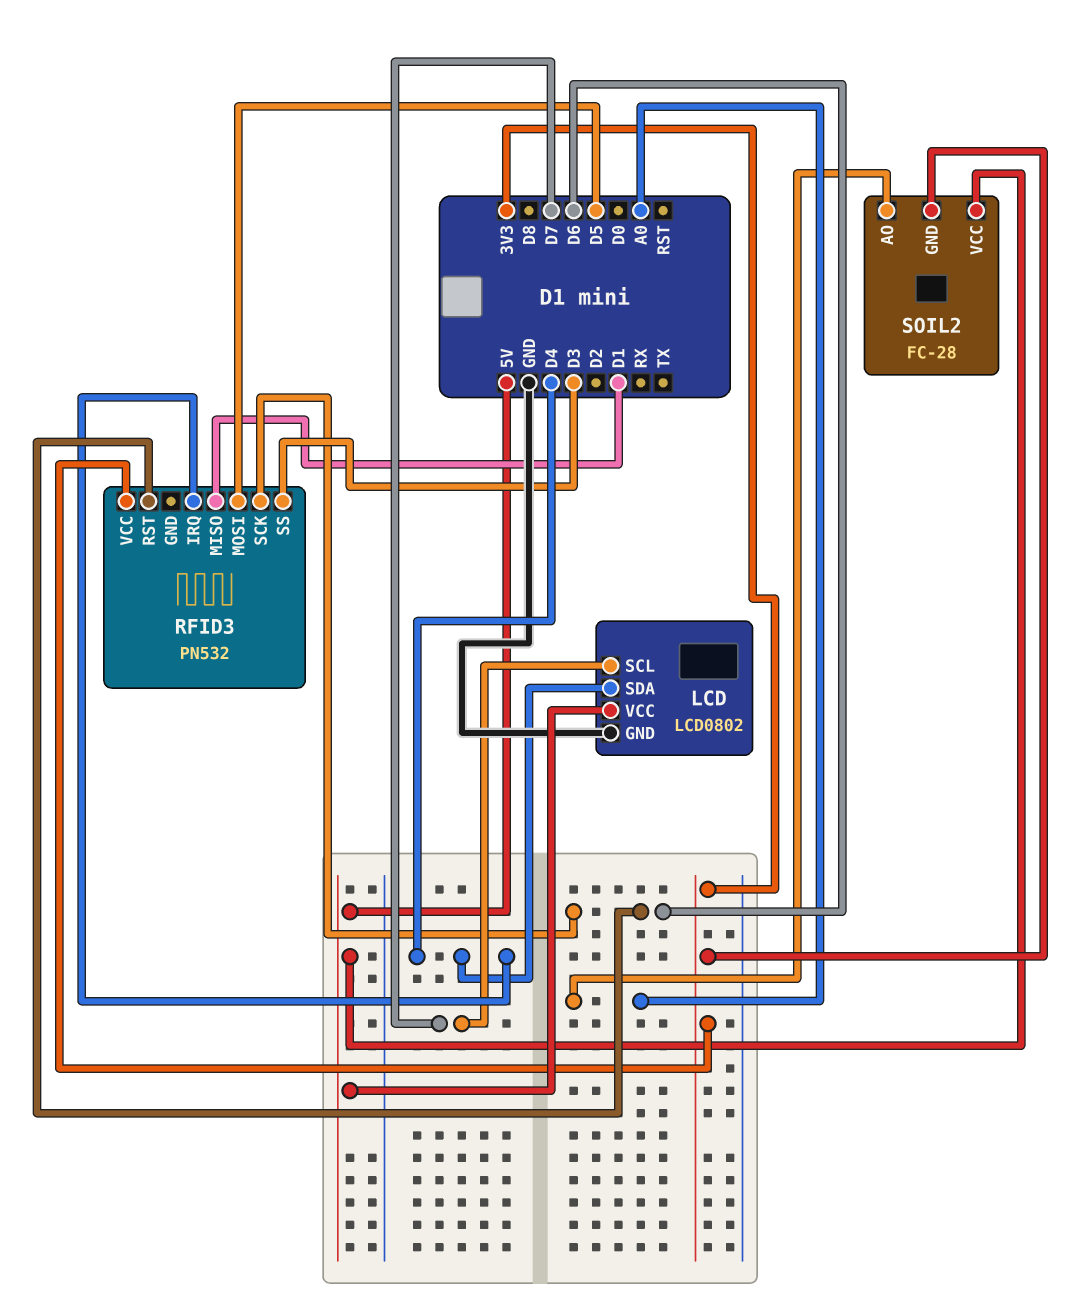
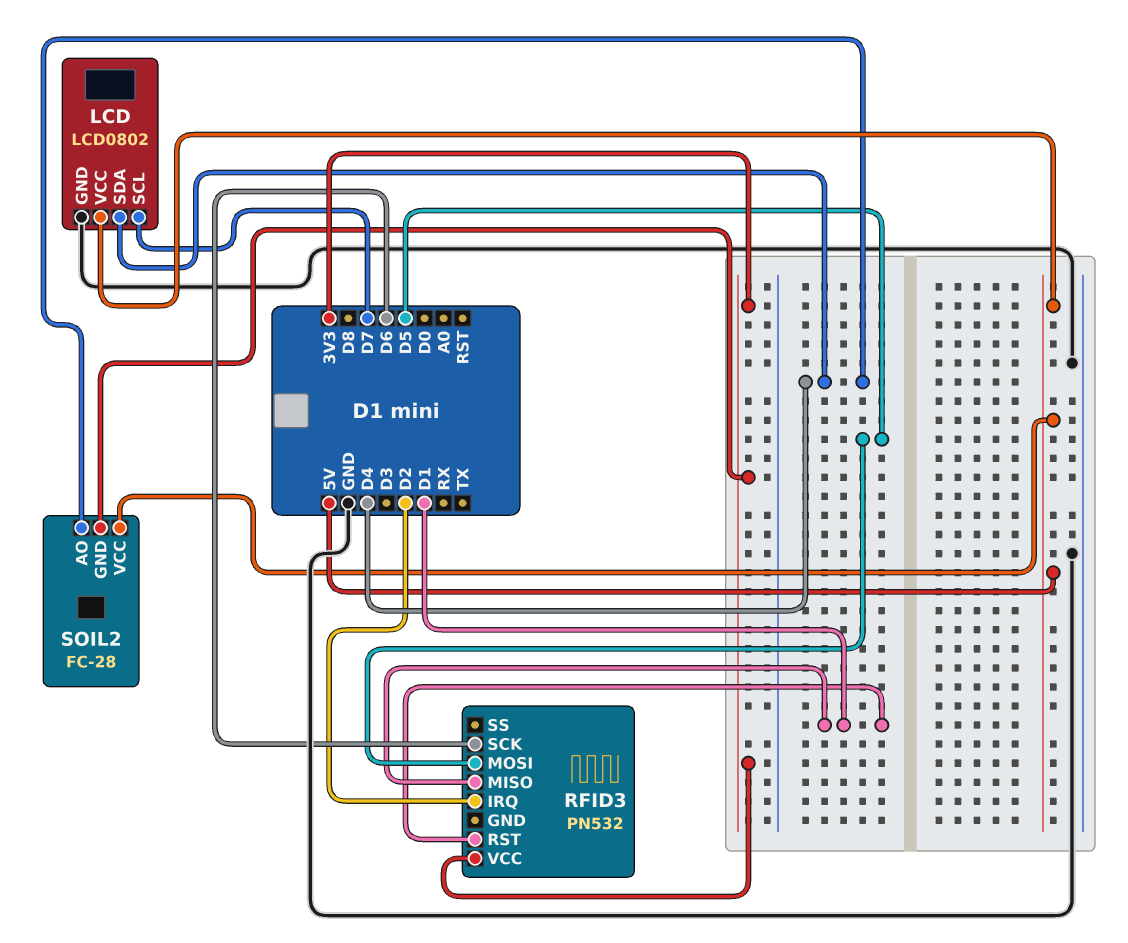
RFID3 pin IRQ: D4 -> D2
RFID3 pin RST: D6 -> D1
RFID3 pin SS: D3 -> none
SOIL2 pin AO: A0 -> D4

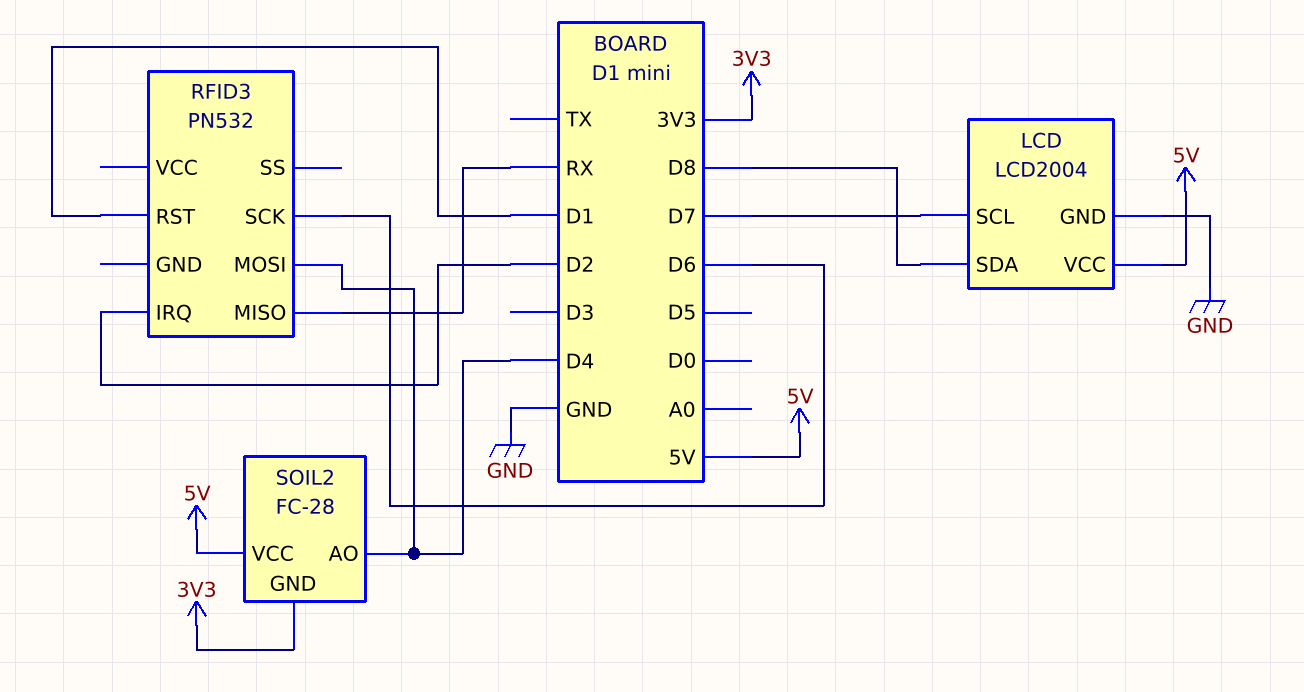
LCD: LCD0802 -> LCD2004
LCD pin SDA: D4 -> D8
RFID3 pin MISO: D1 -> RX
RFID3 pin MOSI: D5 -> D4
RFID3 pin VCC: 3V3 -> none

